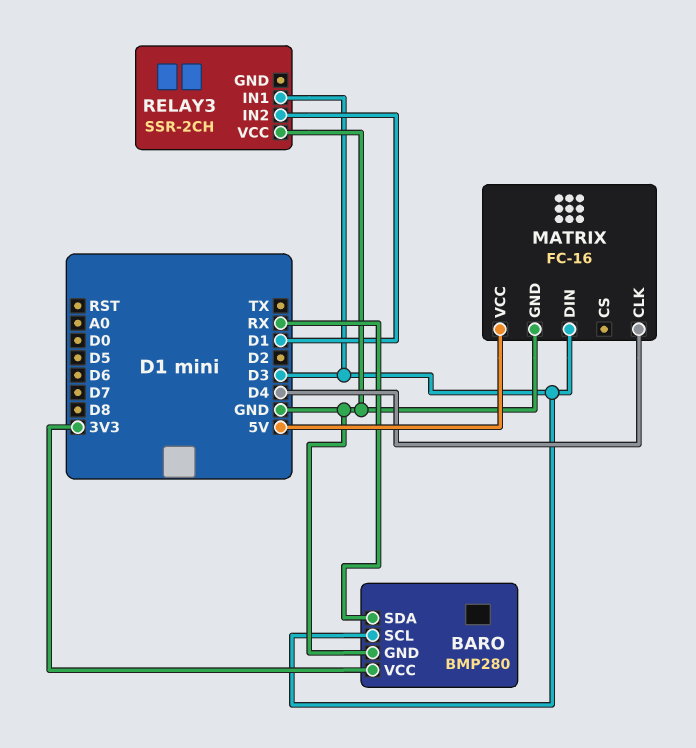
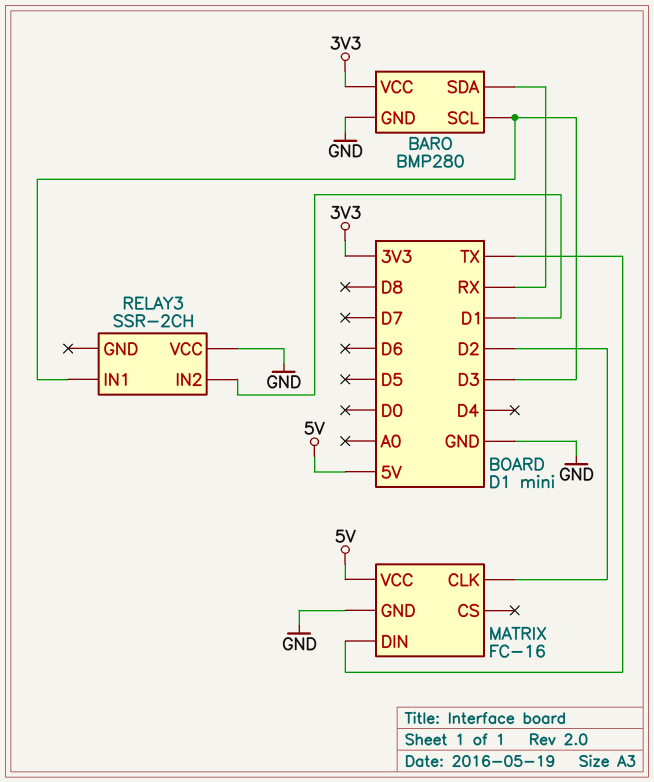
MATRIX pin CLK: D4 -> D2
MATRIX pin DIN: D3 -> TX

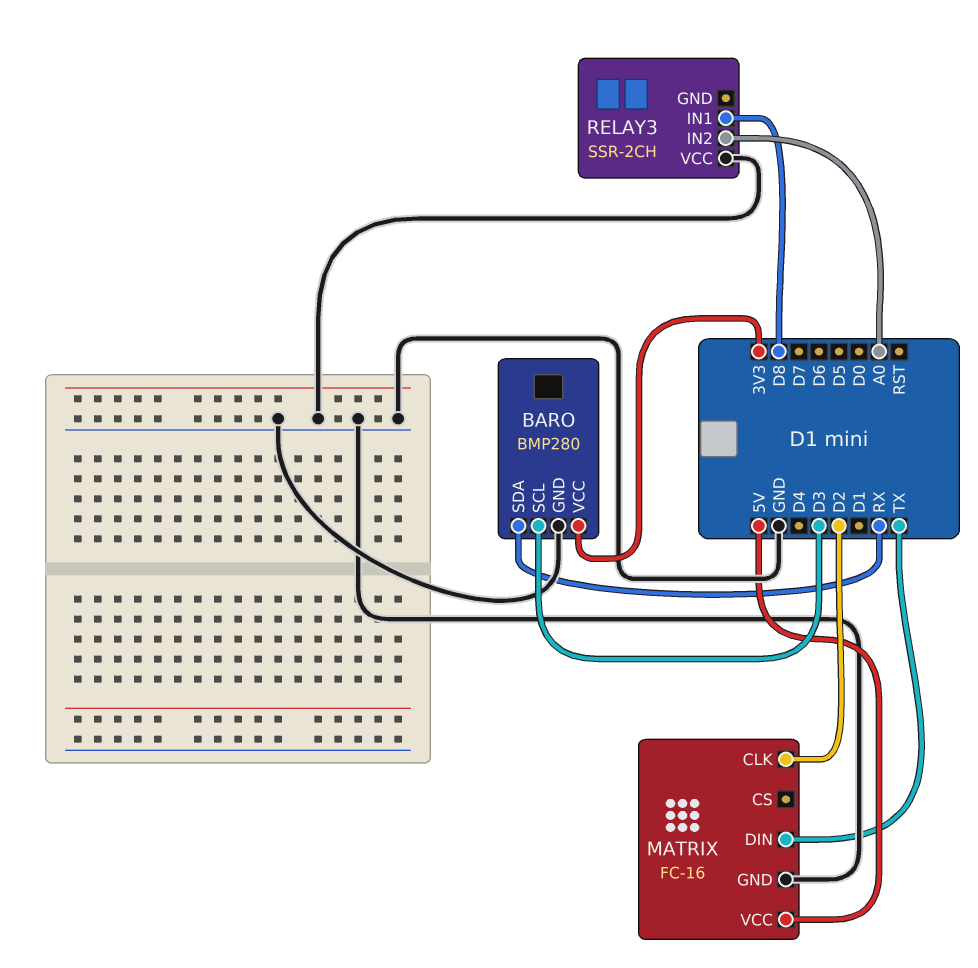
RELAY3 pin IN1: D3 -> D8
RELAY3 pin IN2: D1 -> A0

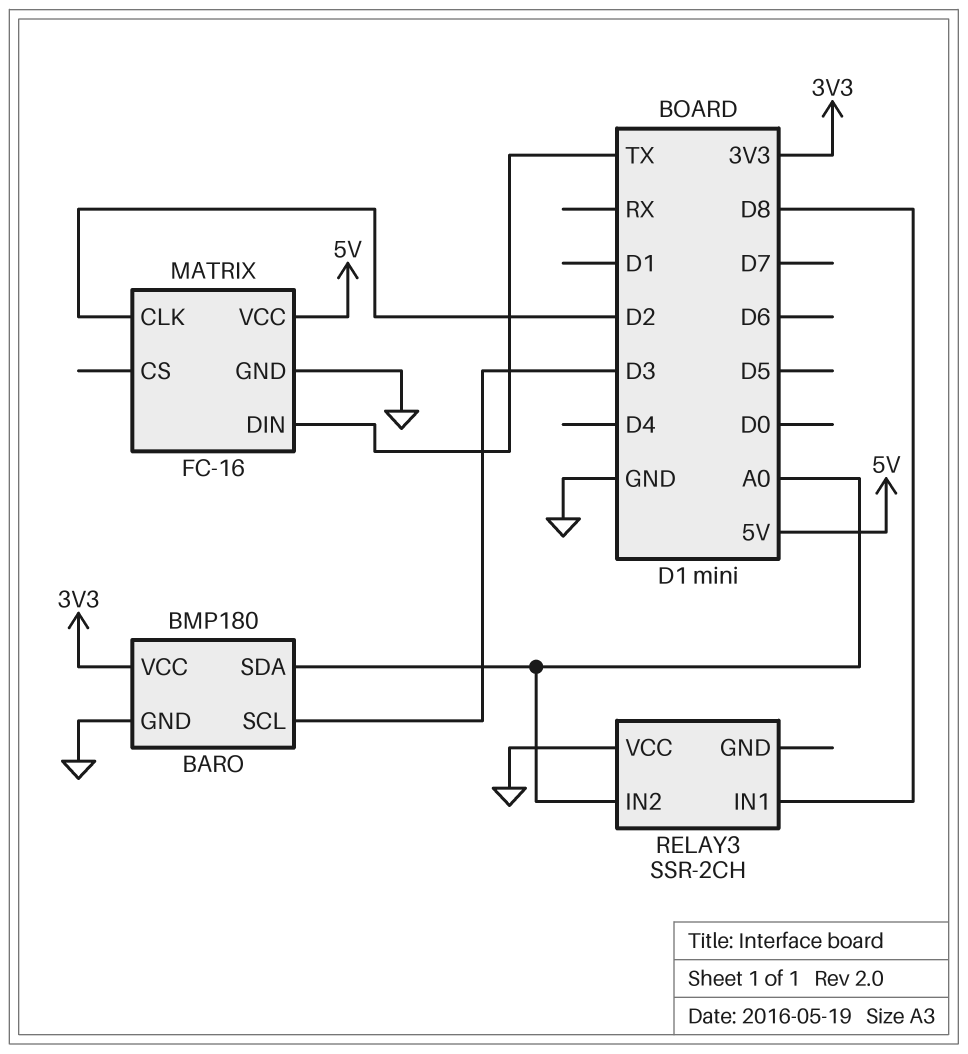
BARO: BMP280 -> BMP180
BARO pin SDA: RX -> A0

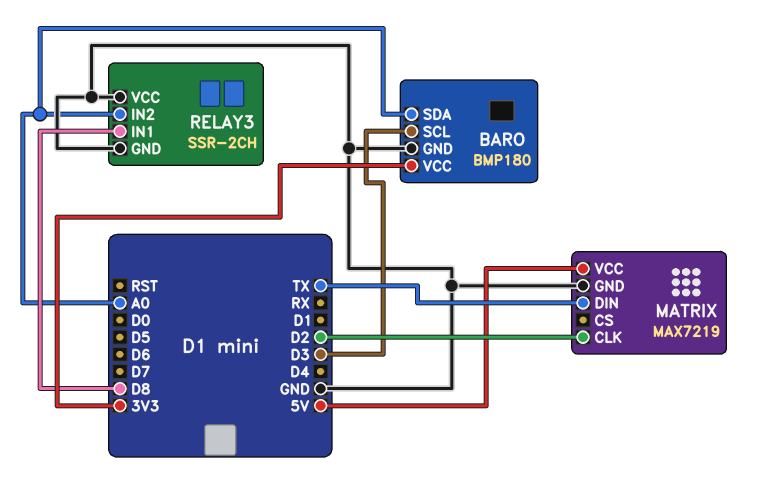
MATRIX: FC-16 -> MAX7219
RELAY3 pin GND: none -> GND

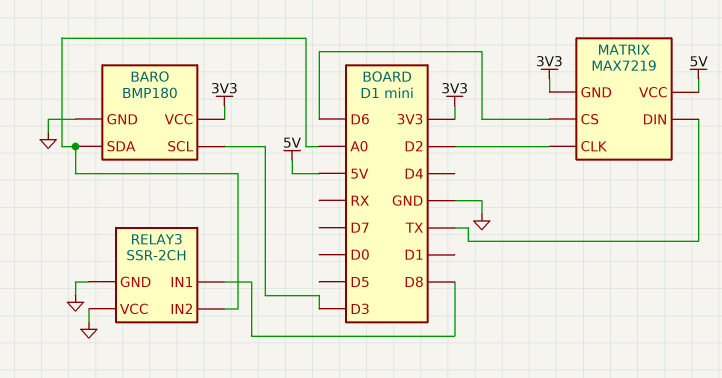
MATRIX pin CS: none -> D6
MATRIX pin GND: GND -> 3V3

